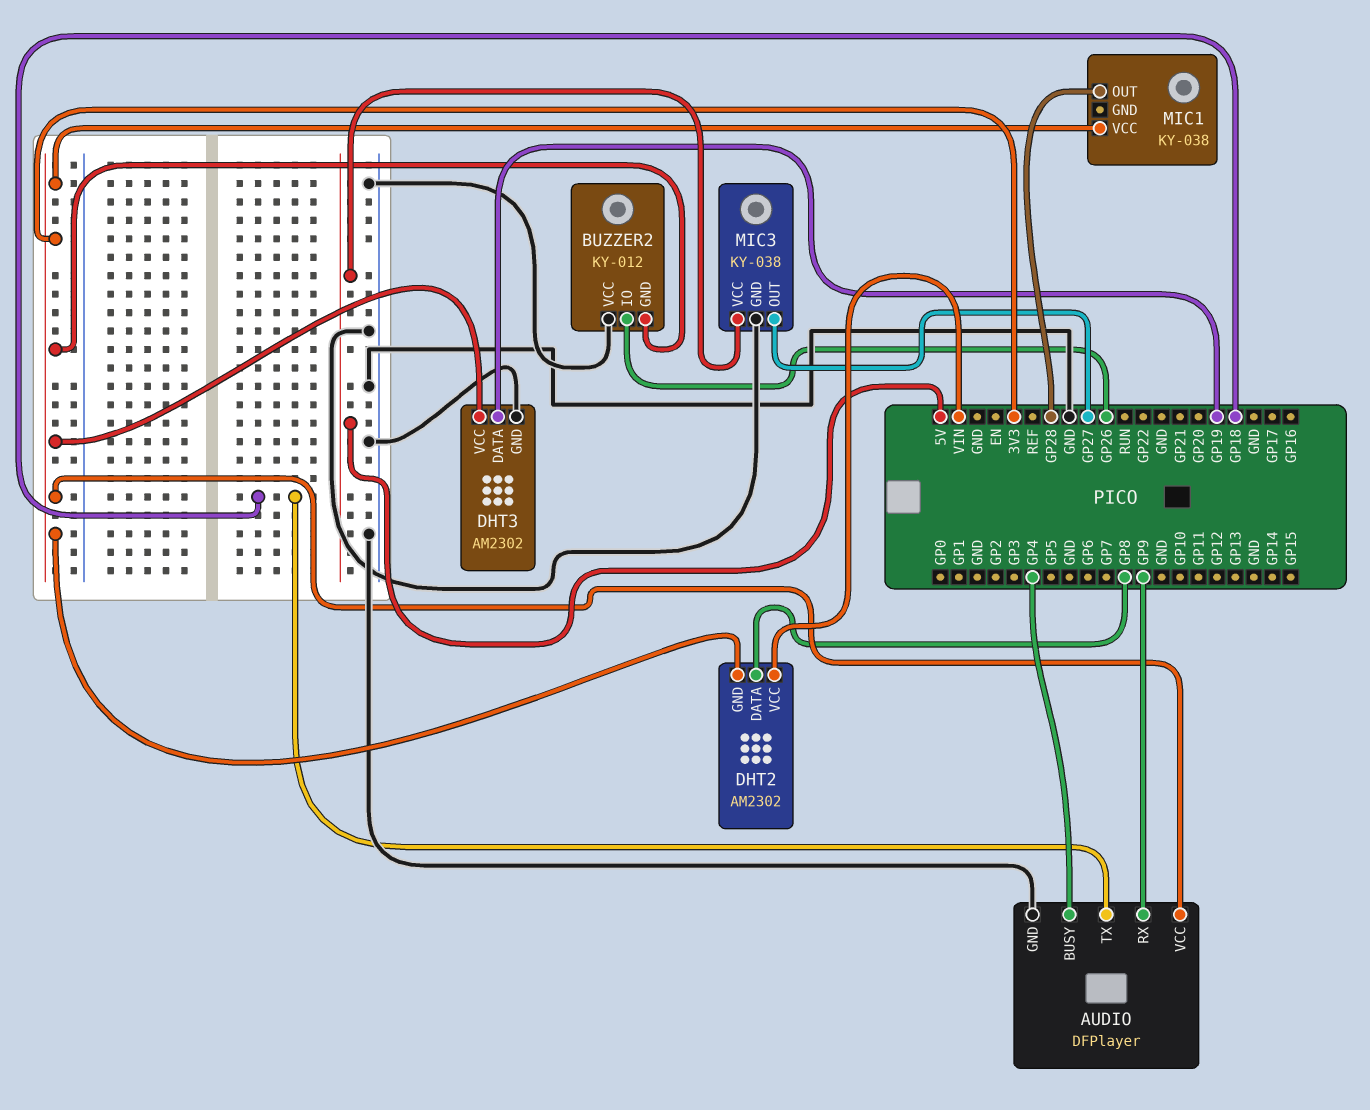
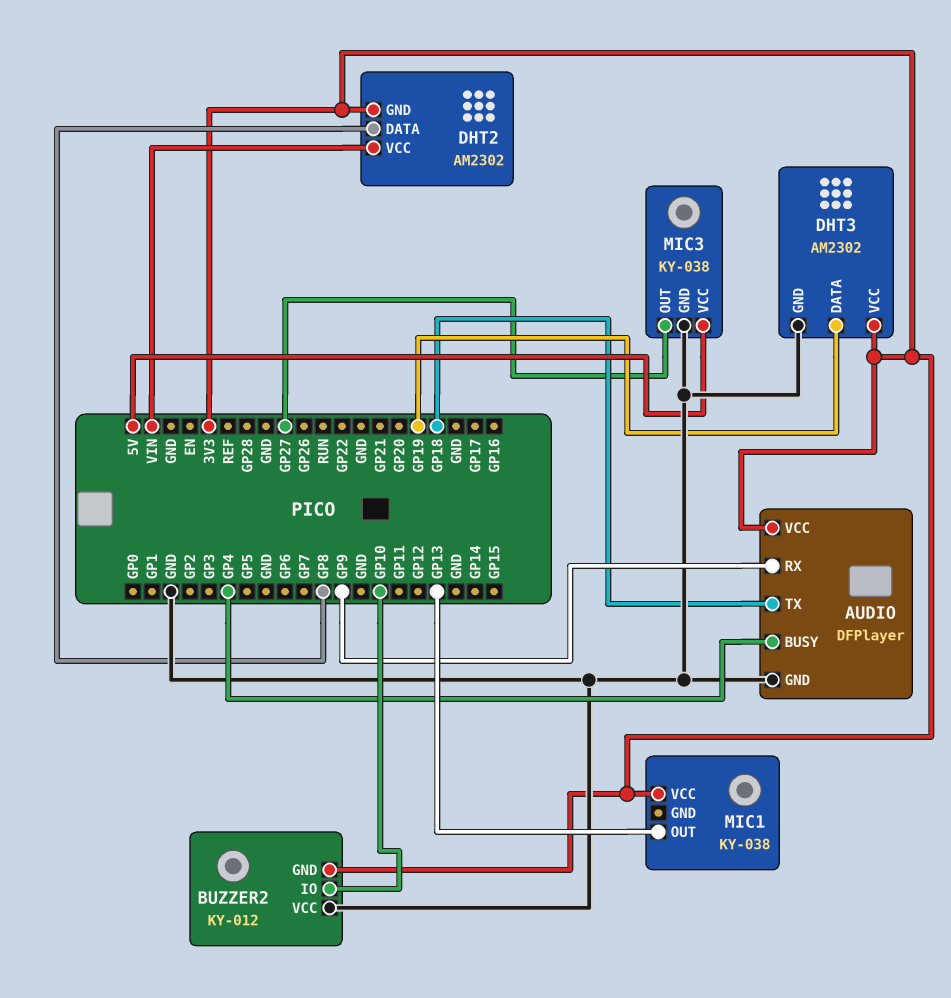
BUZZER2 pin IO: GP26 -> GP10
MIC1 pin OUT: GP28 -> GP13

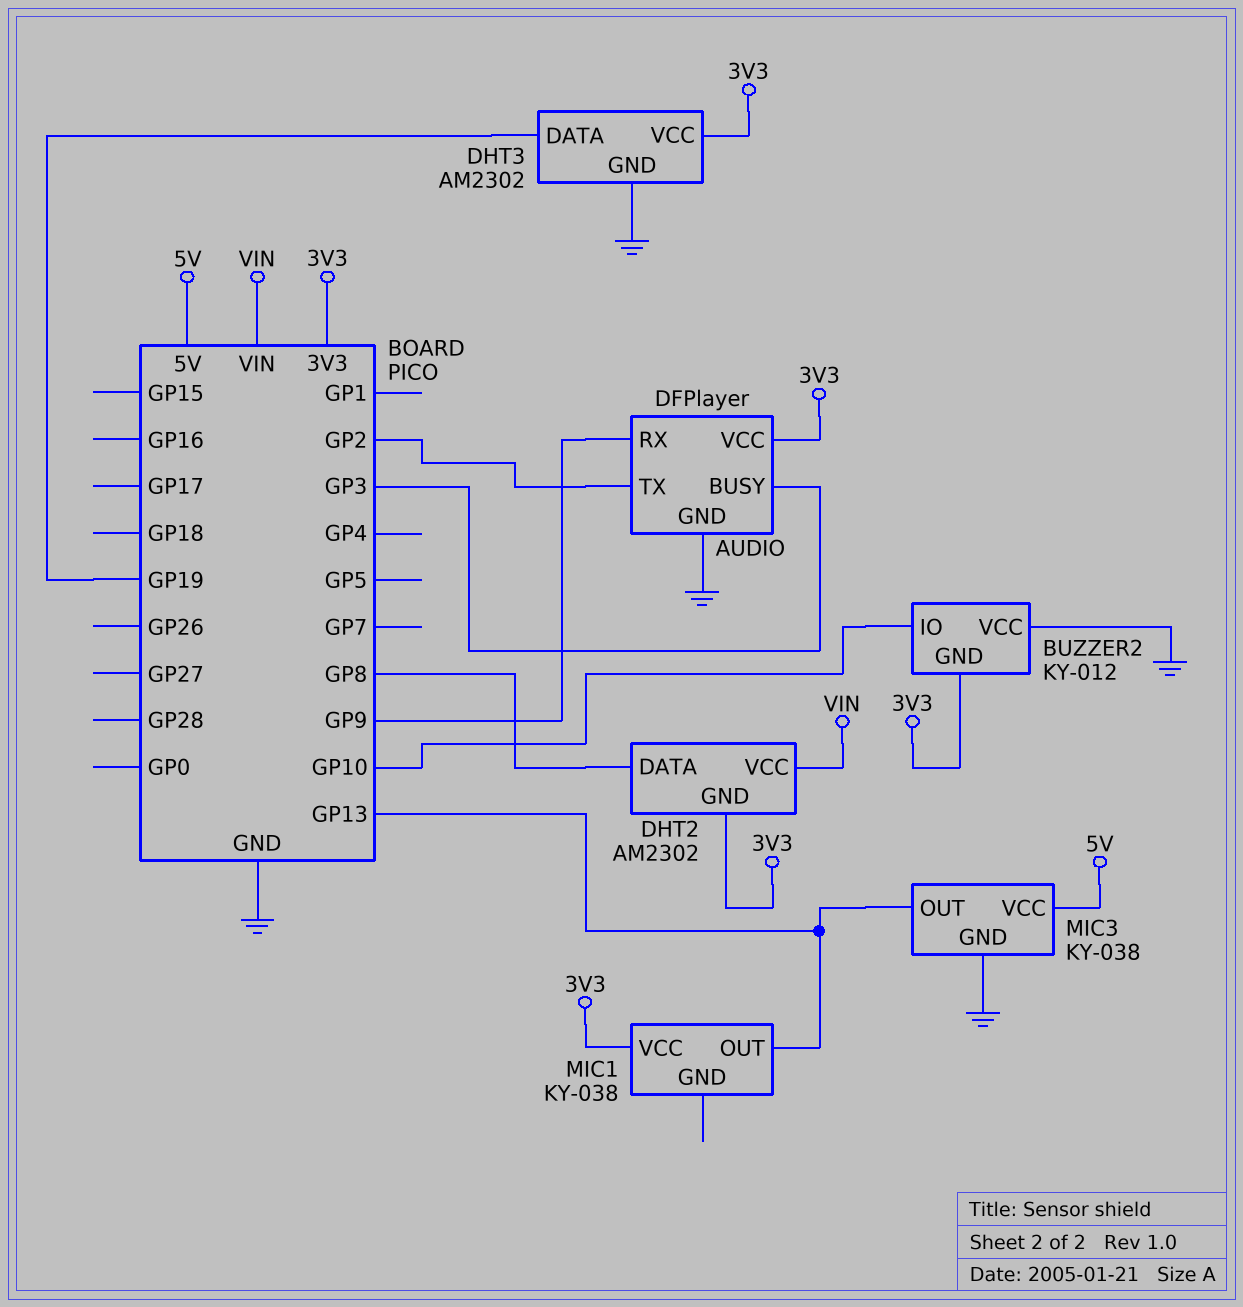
AUDIO pin BUSY: GP4 -> GP3
AUDIO pin TX: GP18 -> GP2
MIC3 pin OUT: GP27 -> GP13

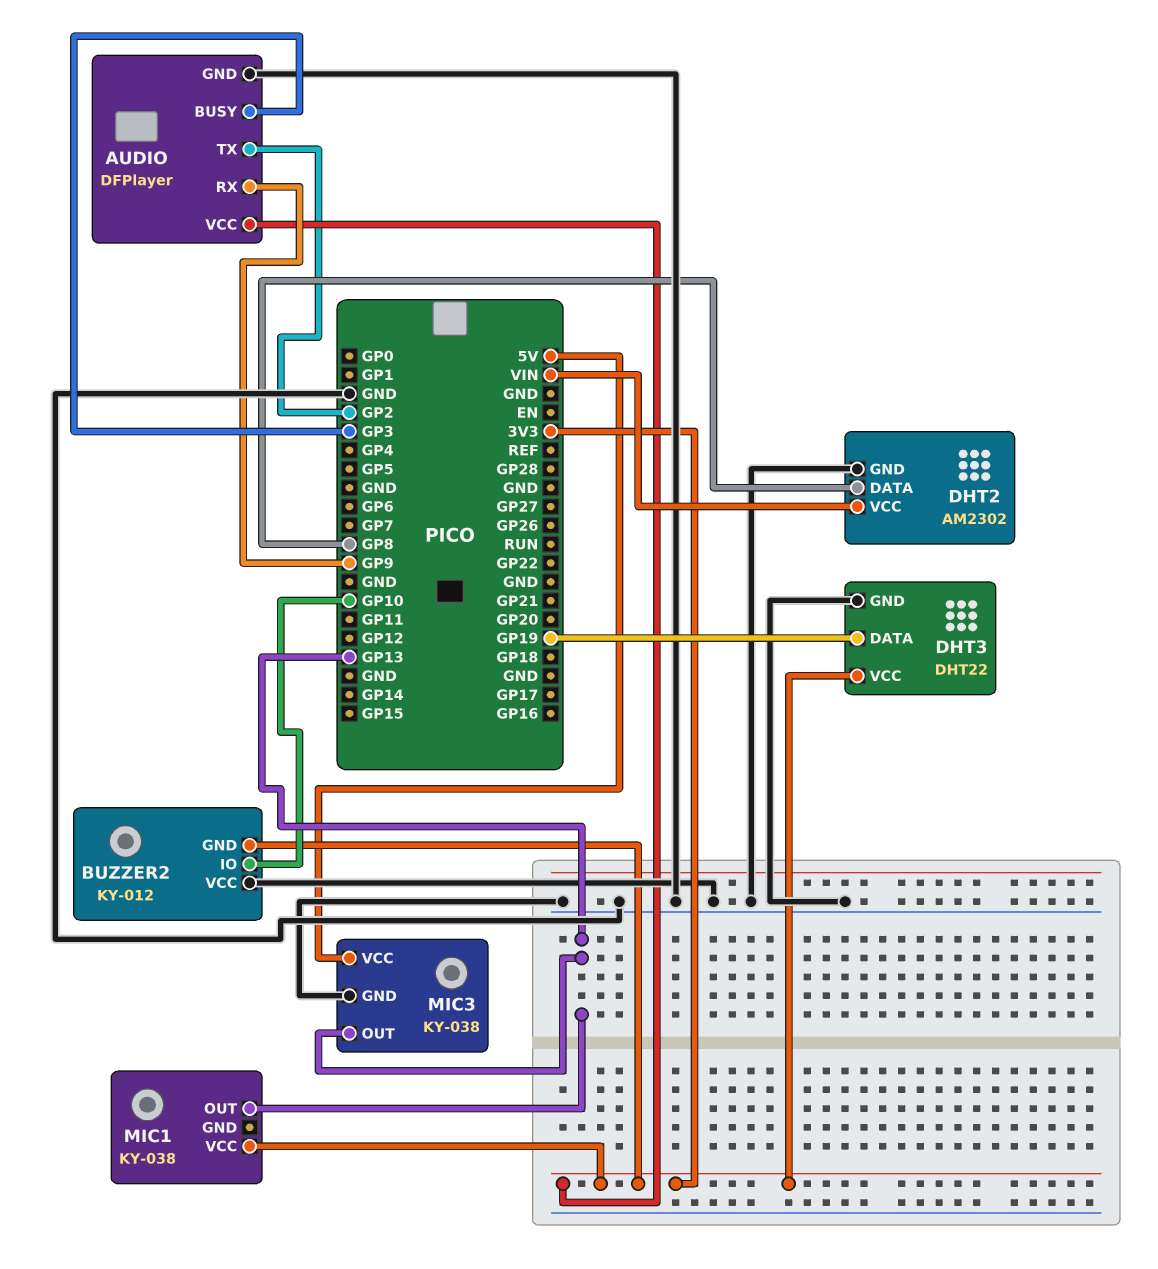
DHT2 pin GND: 3V3 -> GND
DHT3: AM2302 -> DHT22

